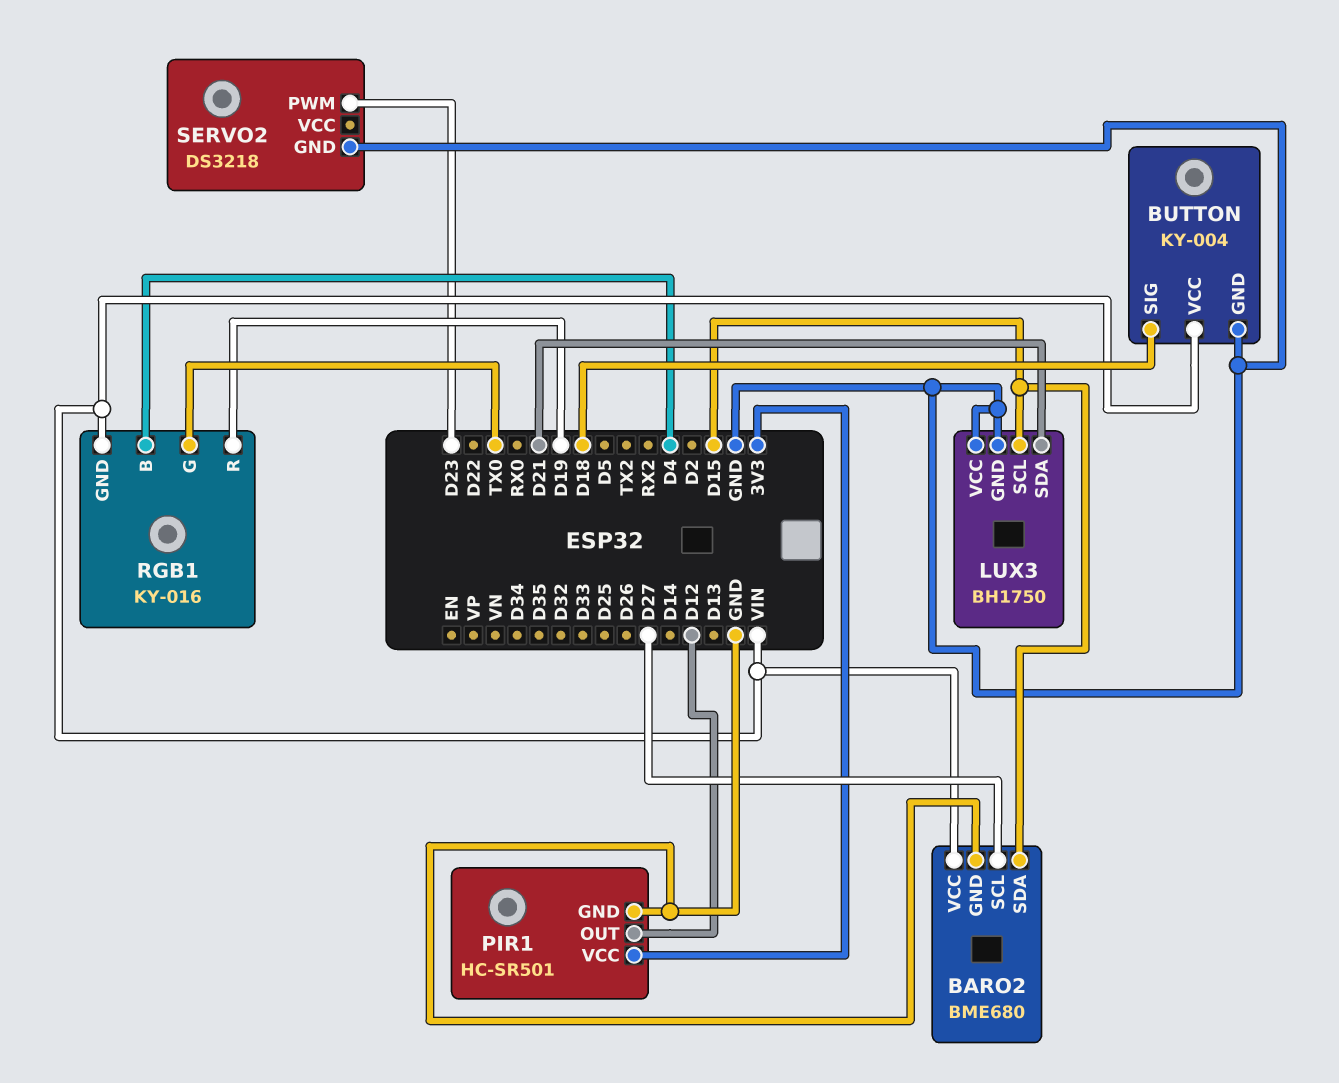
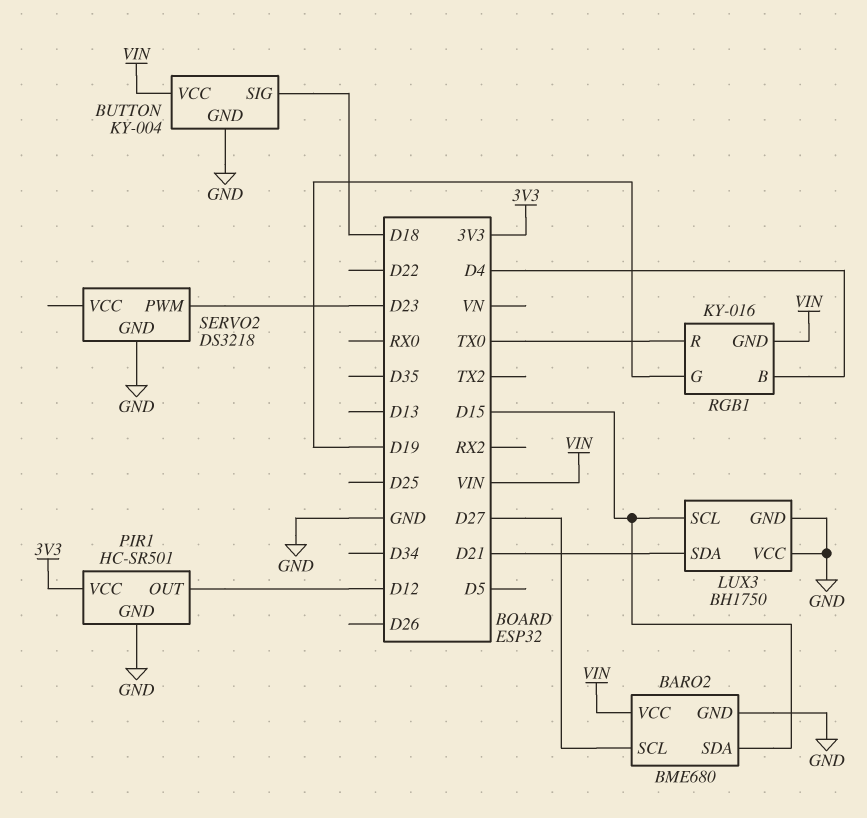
RGB1 pin G: TX0 -> D19
RGB1 pin R: D19 -> TX0

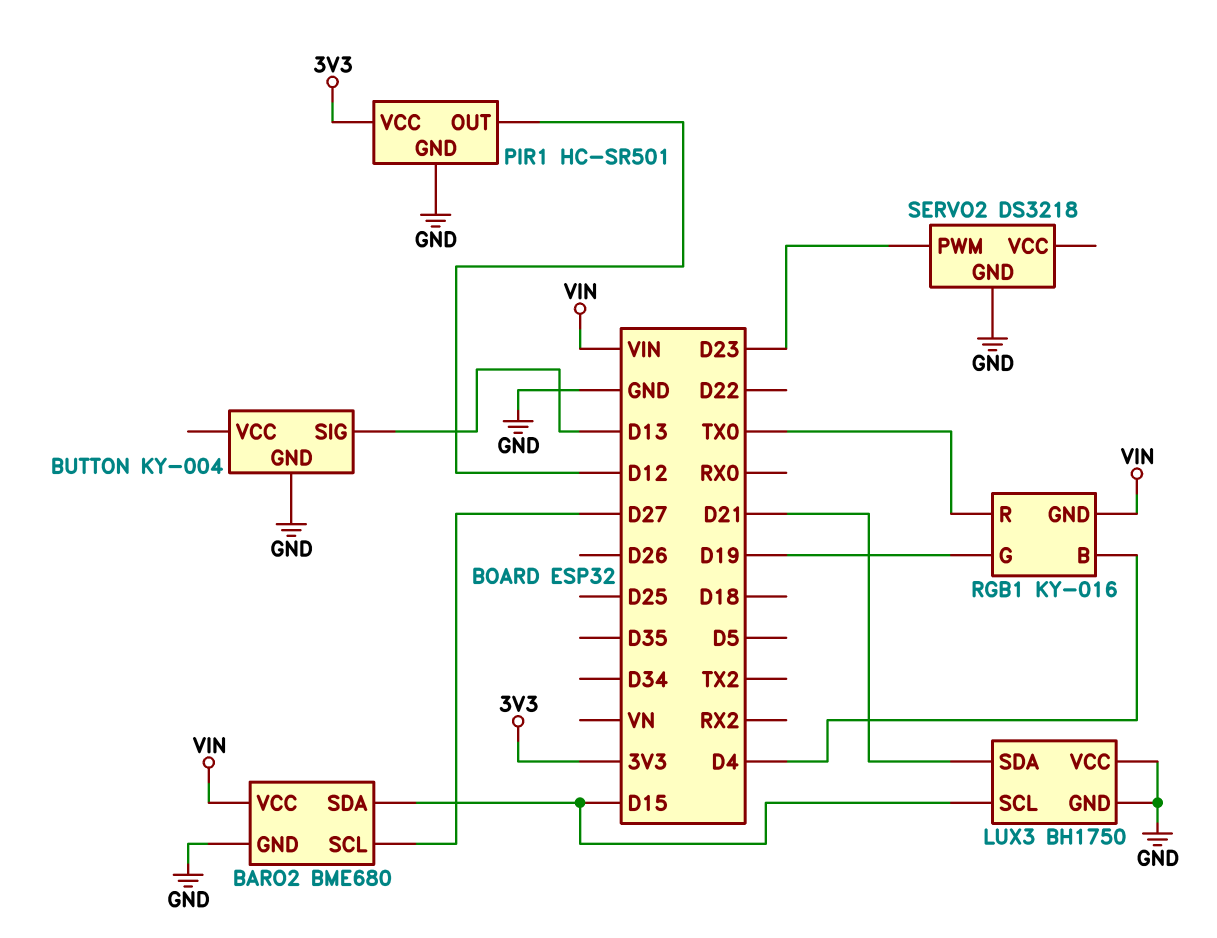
BUTTON pin SIG: D18 -> D13
BUTTON pin VCC: VIN -> none

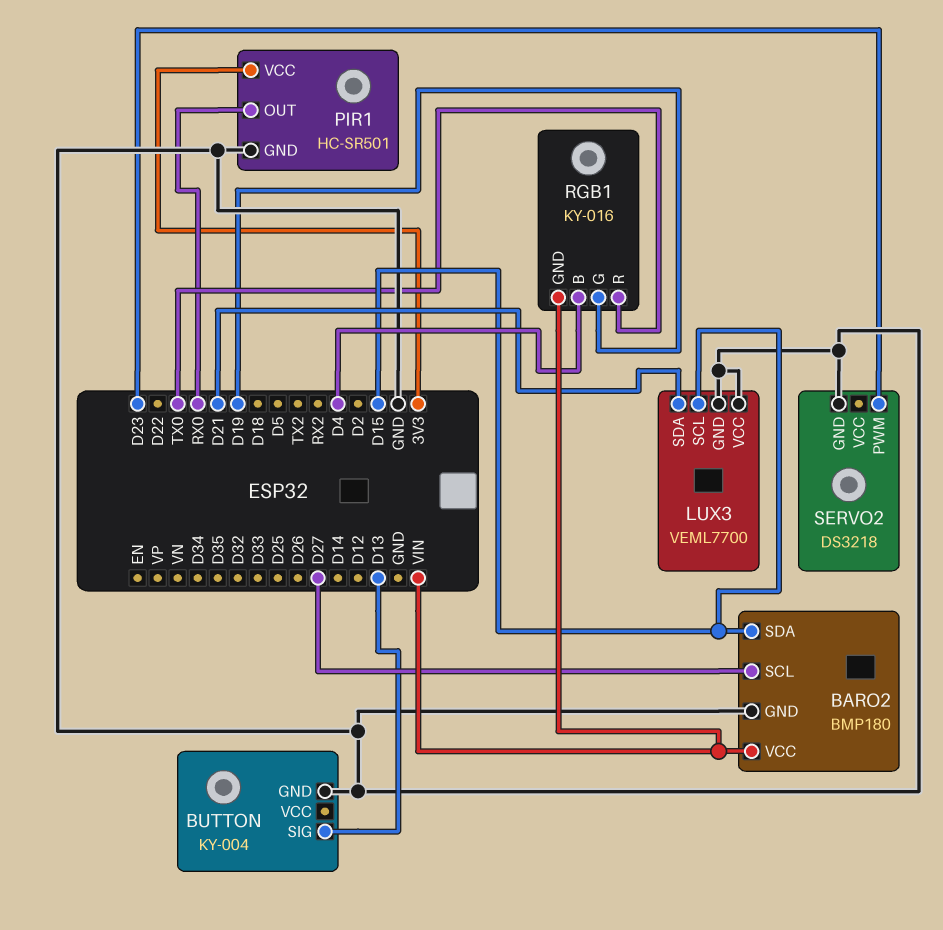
BARO2: BME680 -> BMP180
LUX3: BH1750 -> VEML7700
PIR1 pin OUT: D12 -> RX0

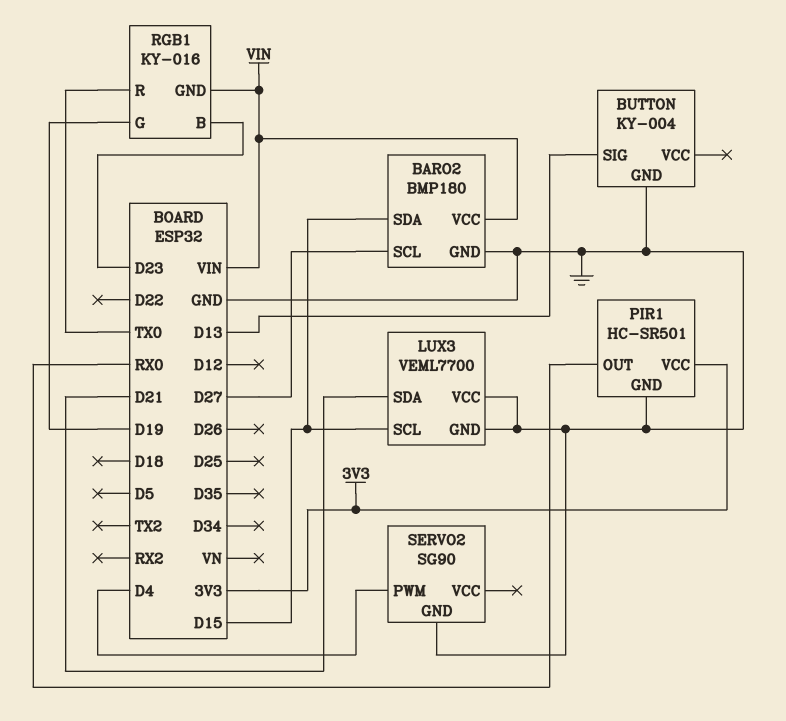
RGB1 pin B: D4 -> D23
SERVO2: DS3218 -> SG90
SERVO2 pin PWM: D23 -> D4

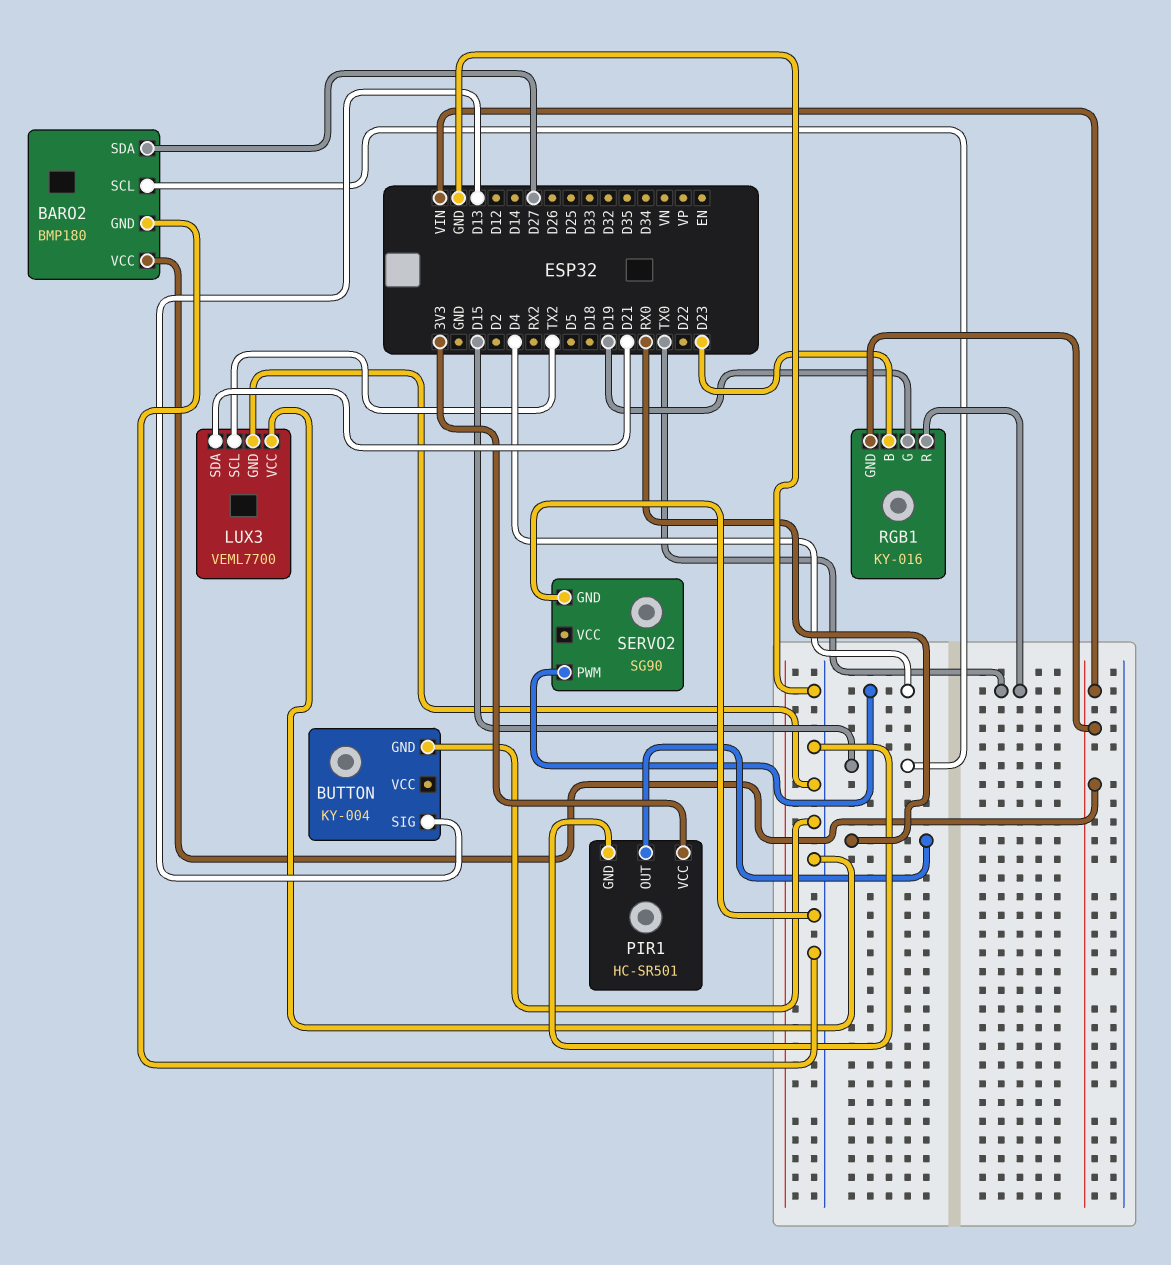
BARO2 pin SCL: D27 -> D15
BARO2 pin SDA: D15 -> D27
LUX3 pin SCL: D15 -> TX2

